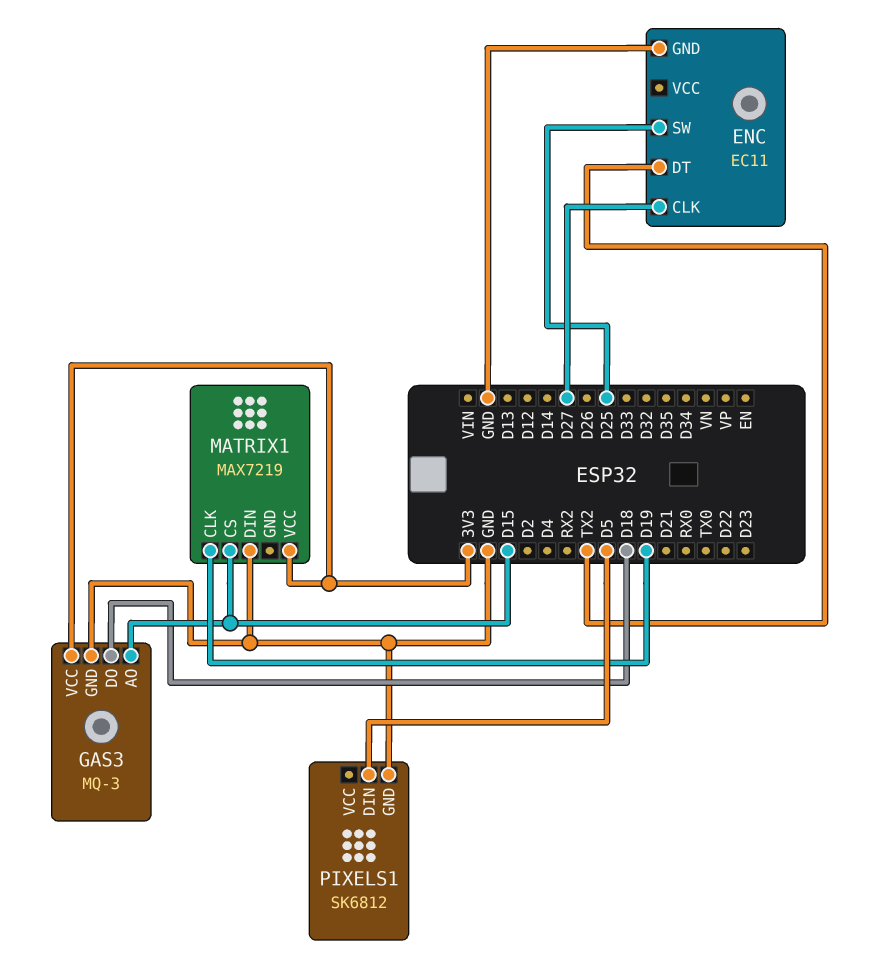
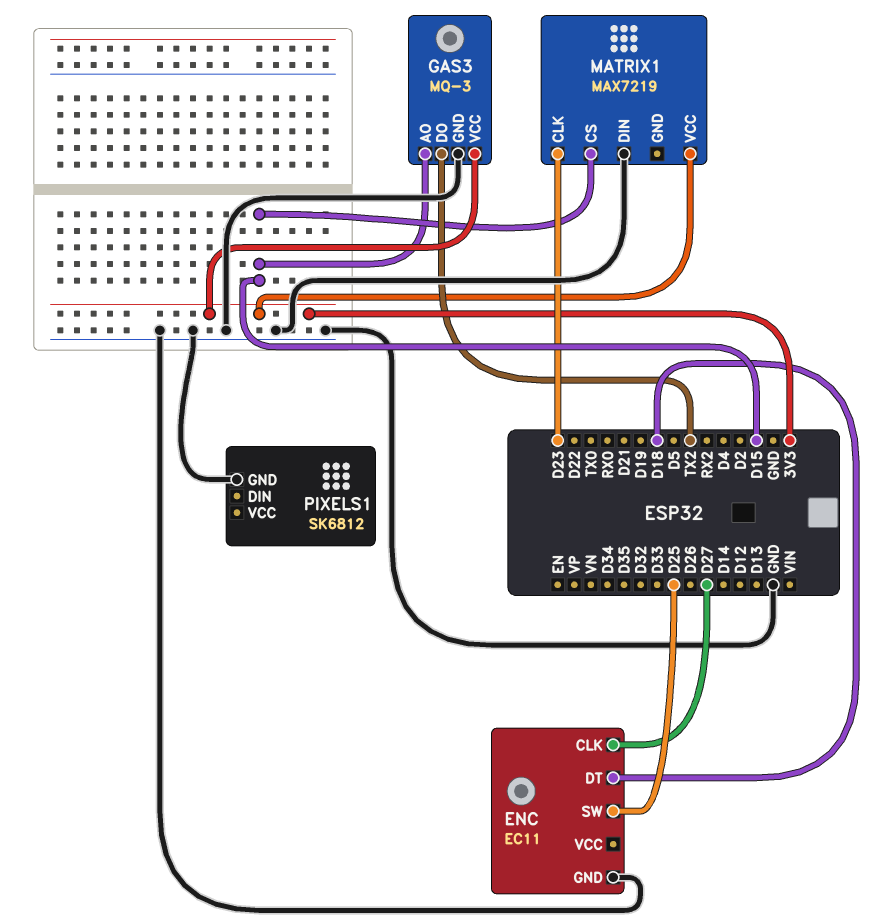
ENC pin DT: TX2 -> D18
GAS3 pin DO: D18 -> TX2
MATRIX1 pin CLK: D19 -> D23
PIXELS1 pin DIN: D5 -> none

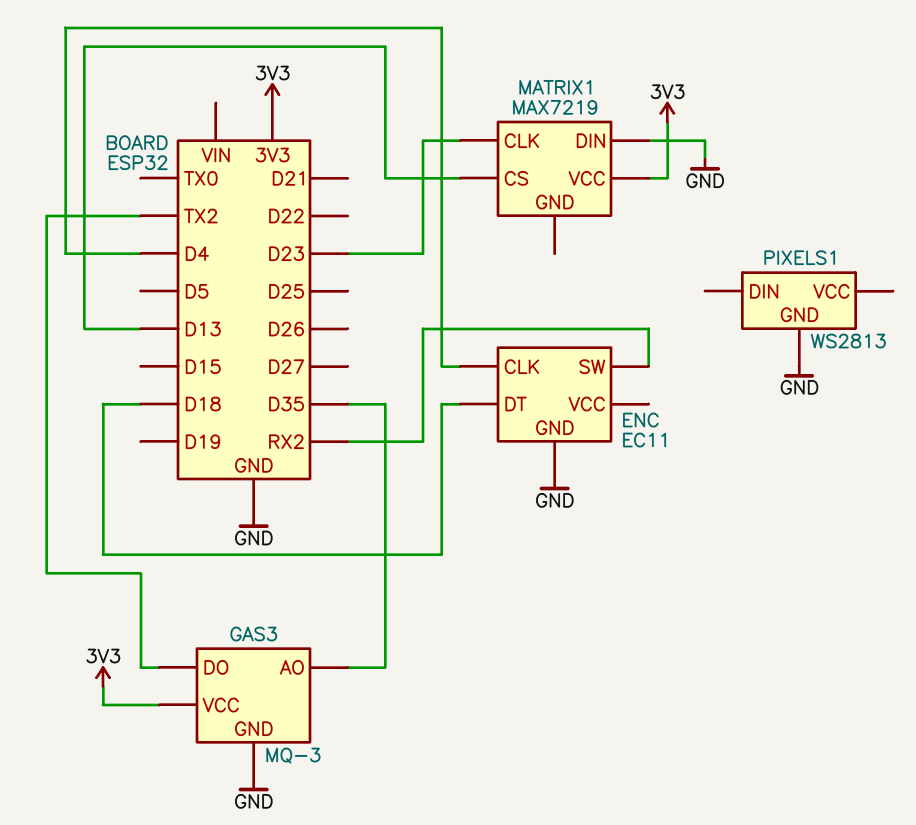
ENC pin CLK: D27 -> D4
ENC pin SW: D25 -> RX2
GAS3 pin AO: D15 -> D35
MATRIX1 pin CS: D15 -> D13
PIXELS1: SK6812 -> WS2813

